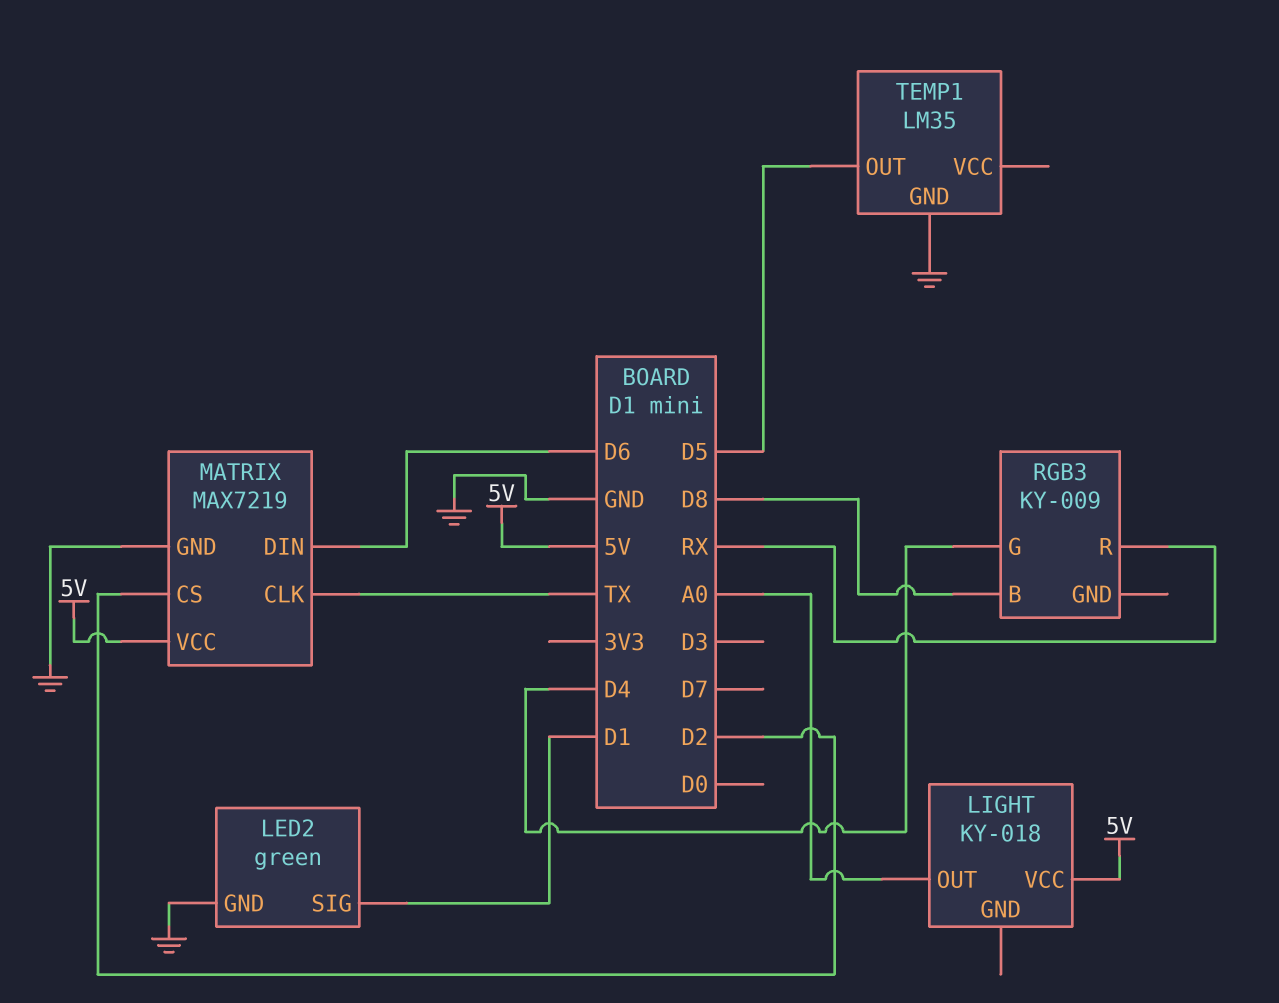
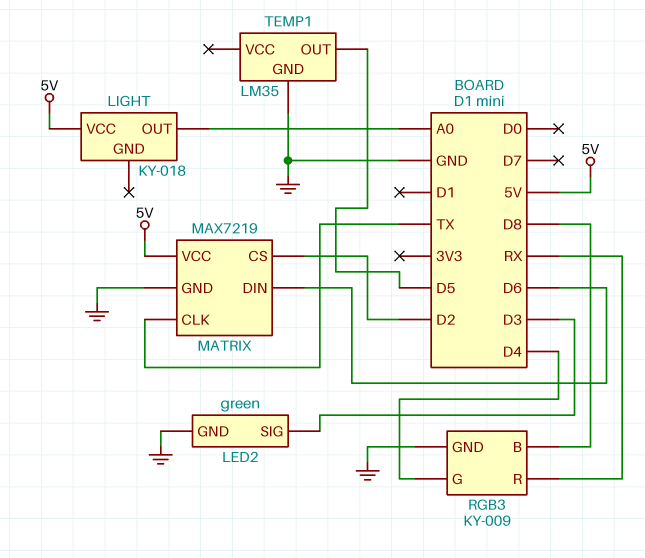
LED2 pin SIG: D1 -> D3
RGB3 pin GND: none -> GND

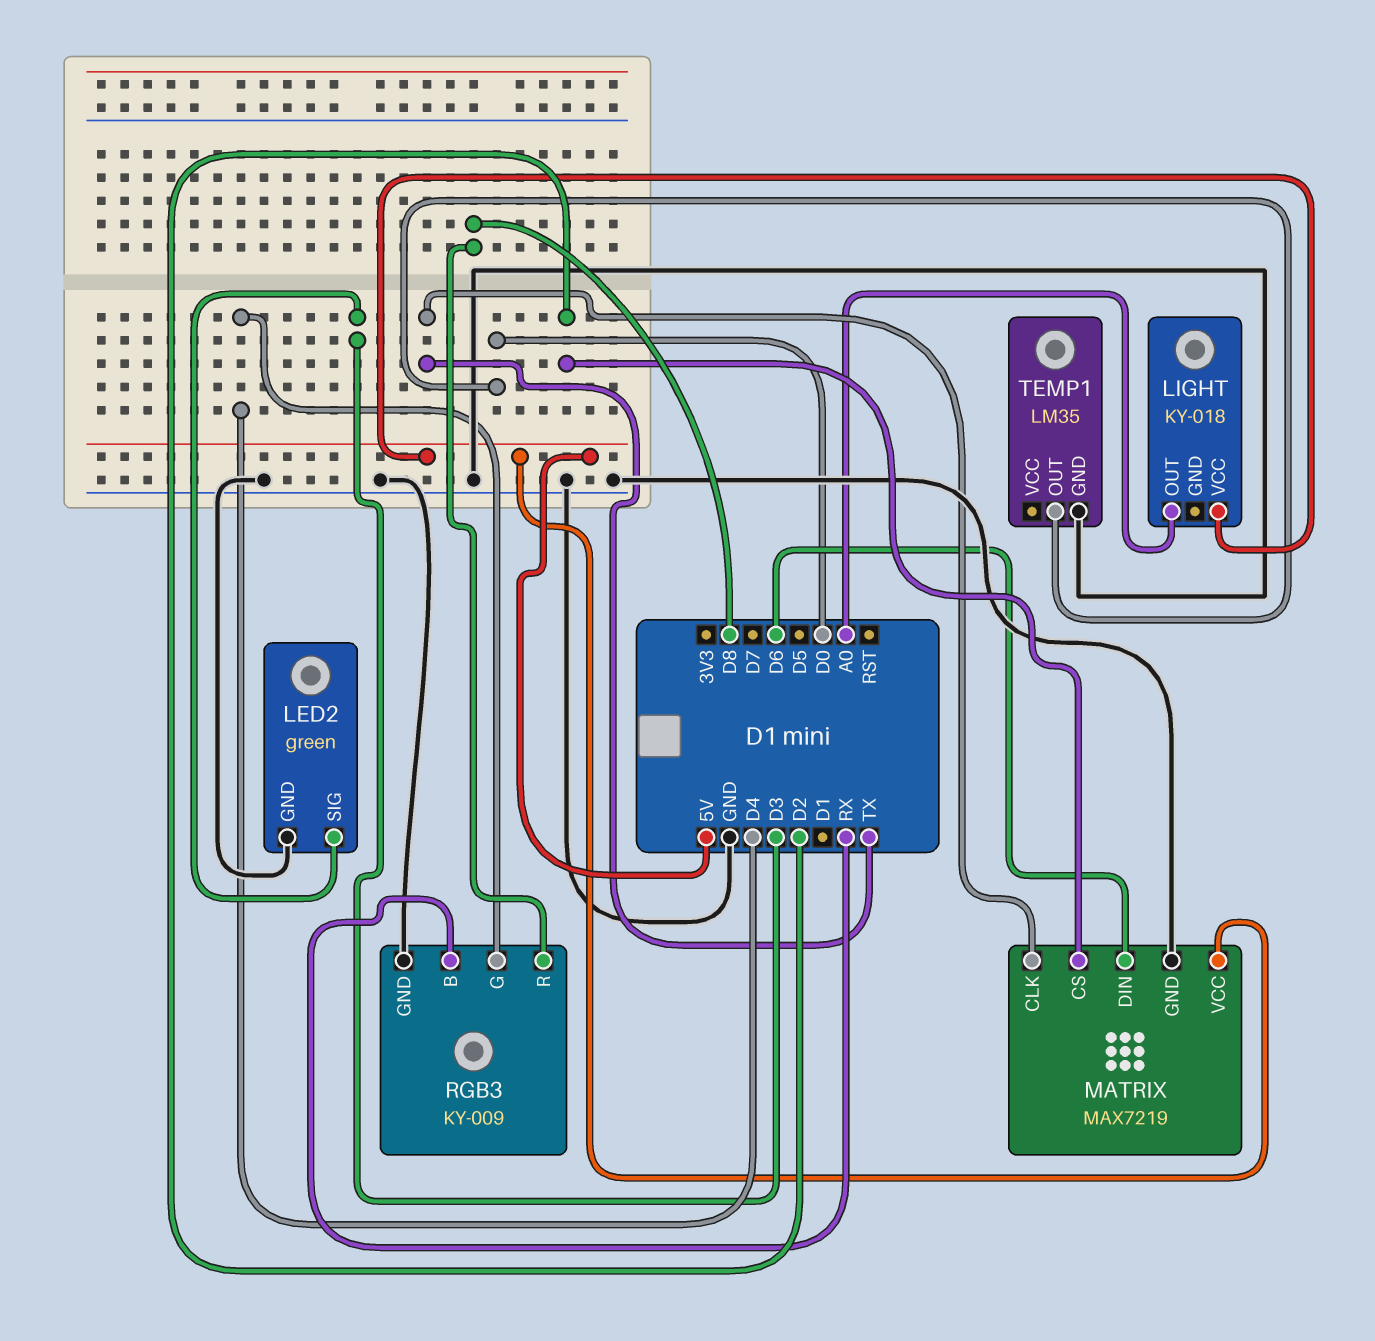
RGB3 pin B: D8 -> RX
RGB3 pin R: RX -> D8
TEMP1 pin OUT: D5 -> D0

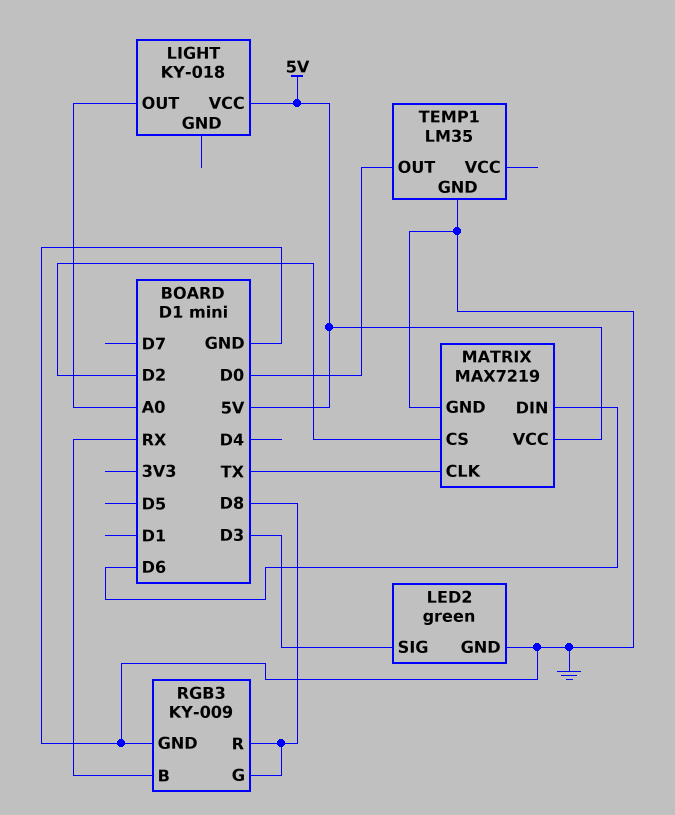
RGB3 pin G: D4 -> D8

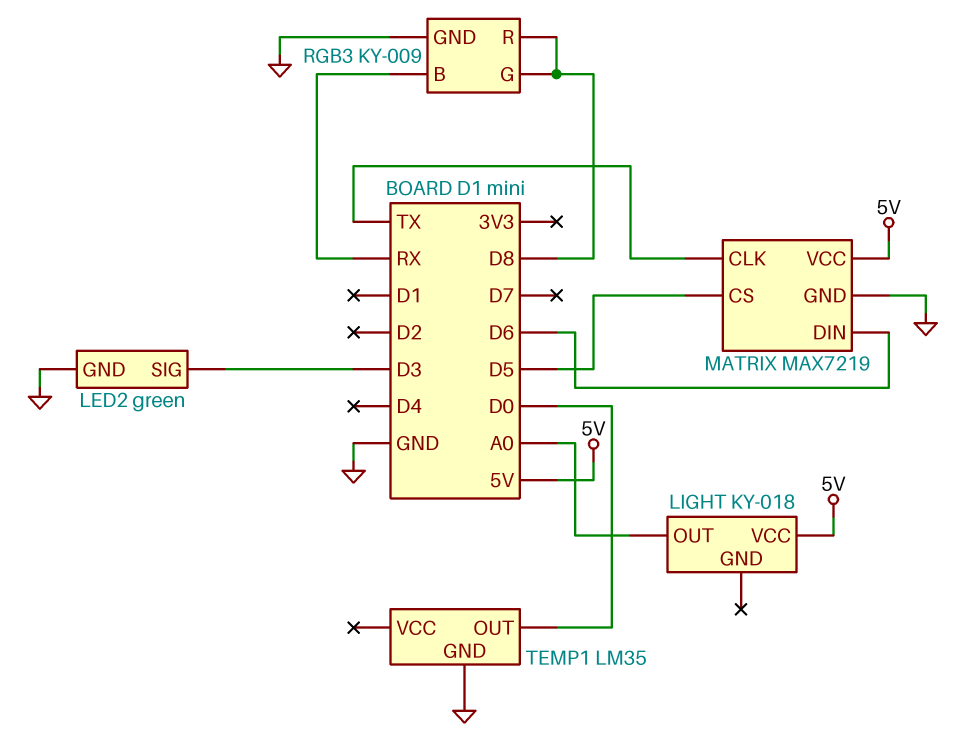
MATRIX pin CS: D2 -> D5

